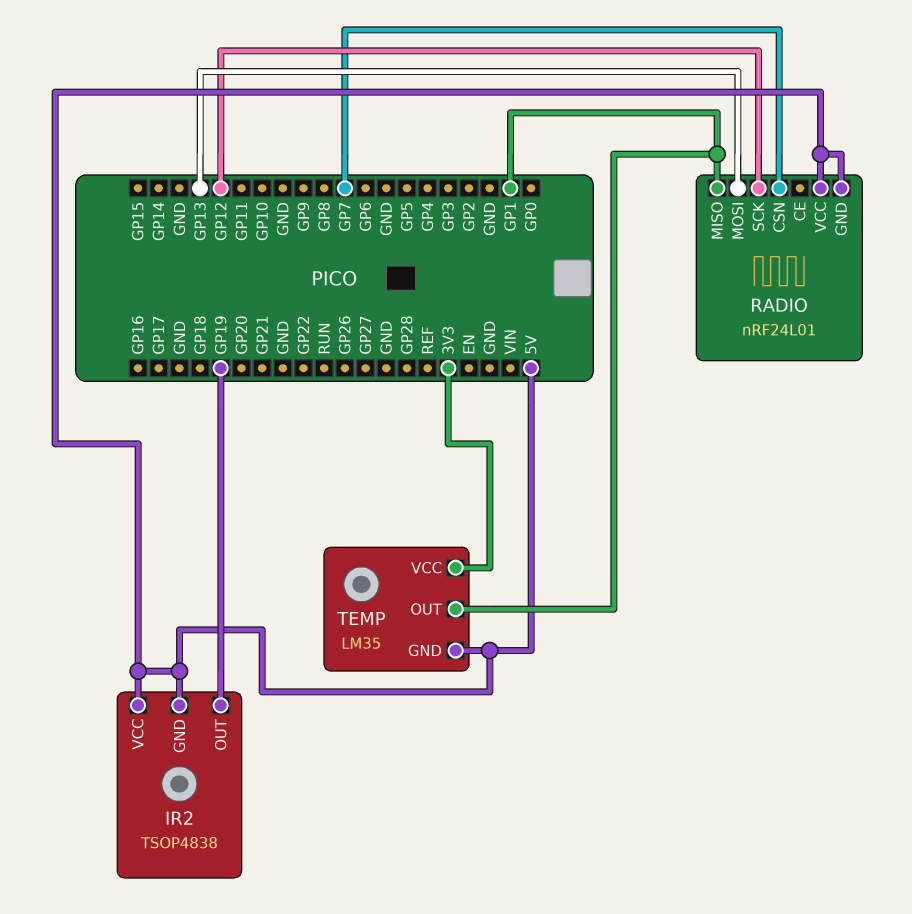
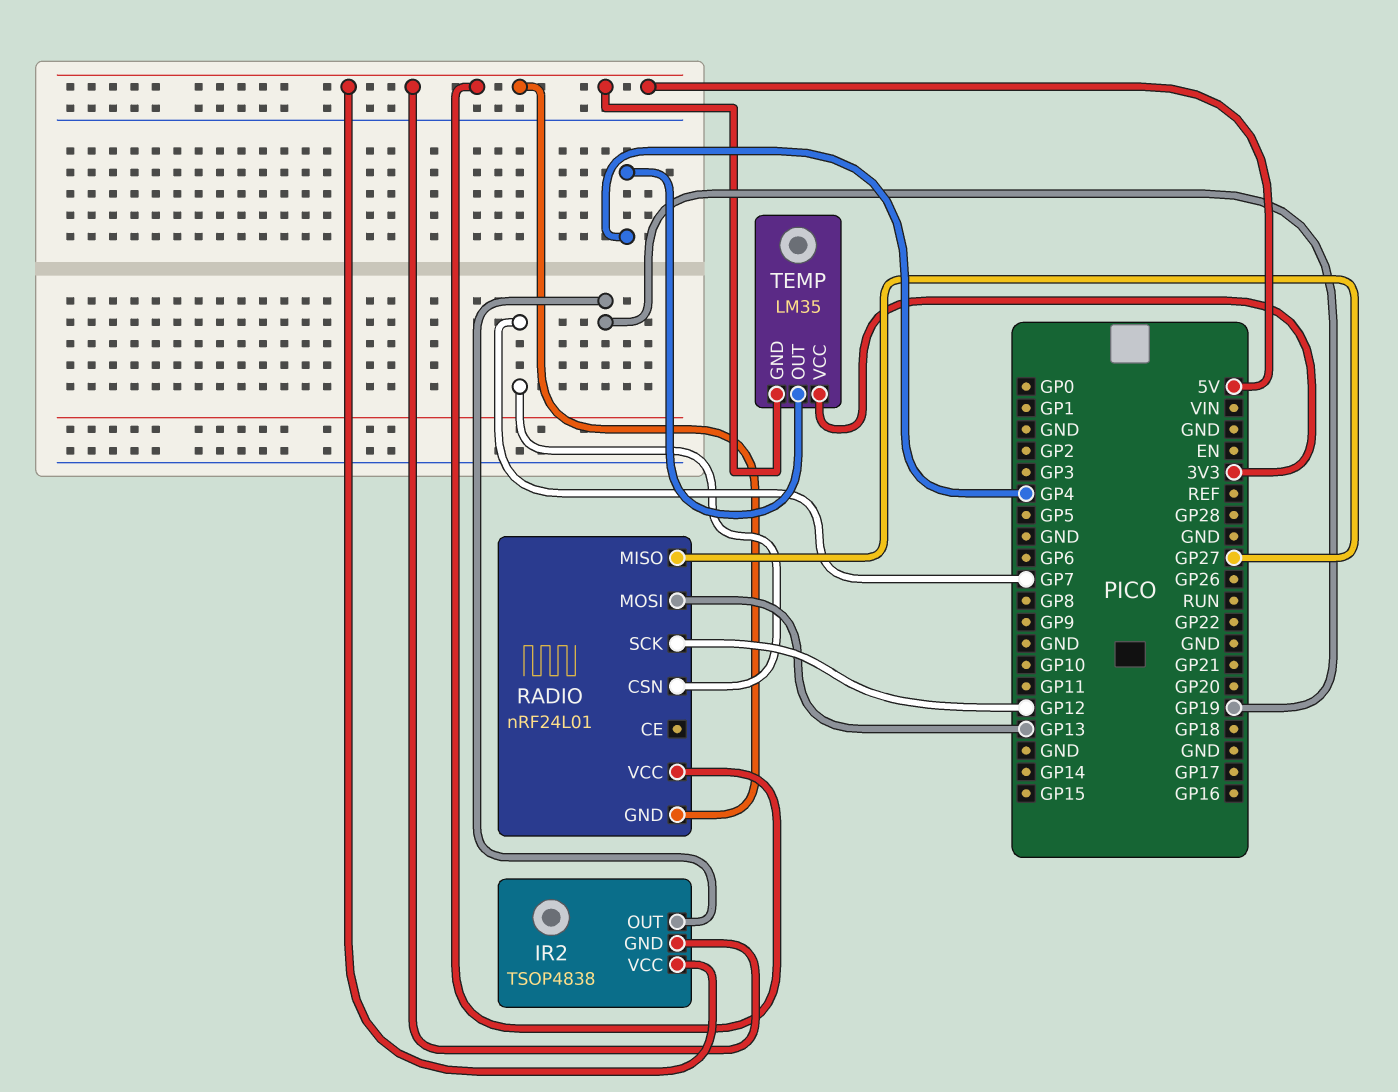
RADIO pin MISO: GP1 -> GP27
TEMP pin OUT: GP1 -> GP4

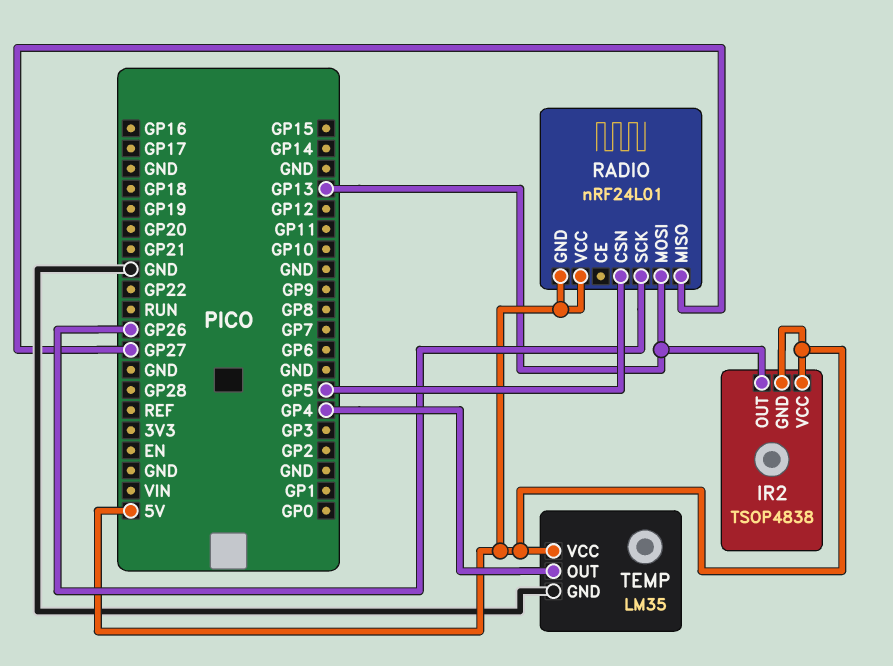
IR2 pin OUT: GP19 -> GP13
RADIO pin CSN: GP7 -> GP5
RADIO pin SCK: GP12 -> GP26
TEMP pin GND: 5V -> GND
TEMP pin VCC: 3V3 -> 5V

